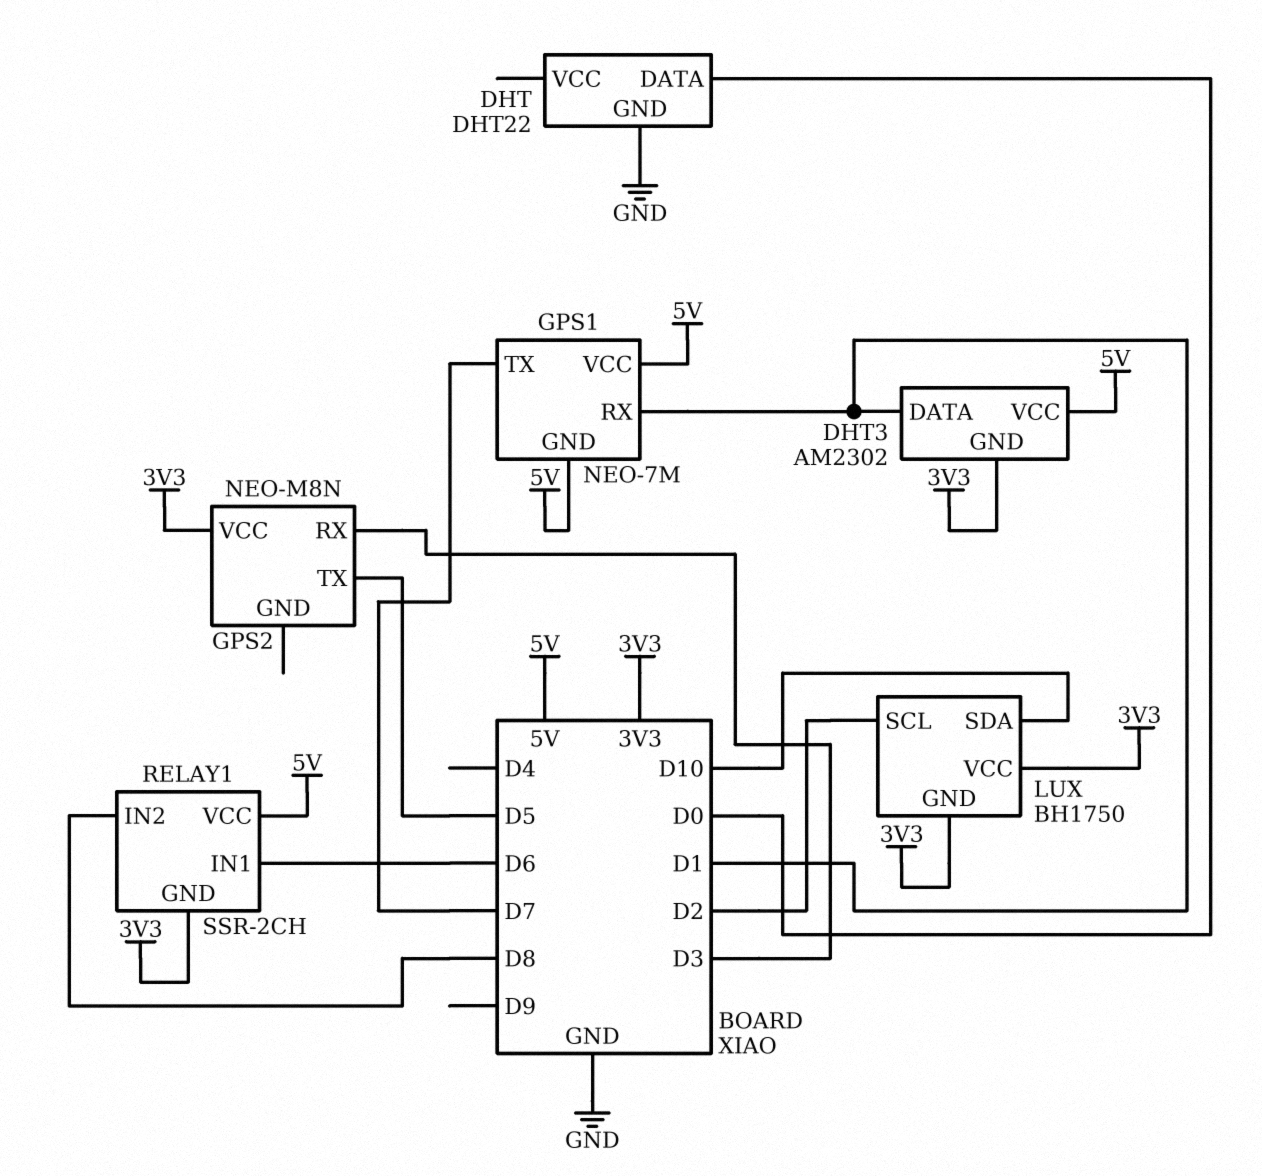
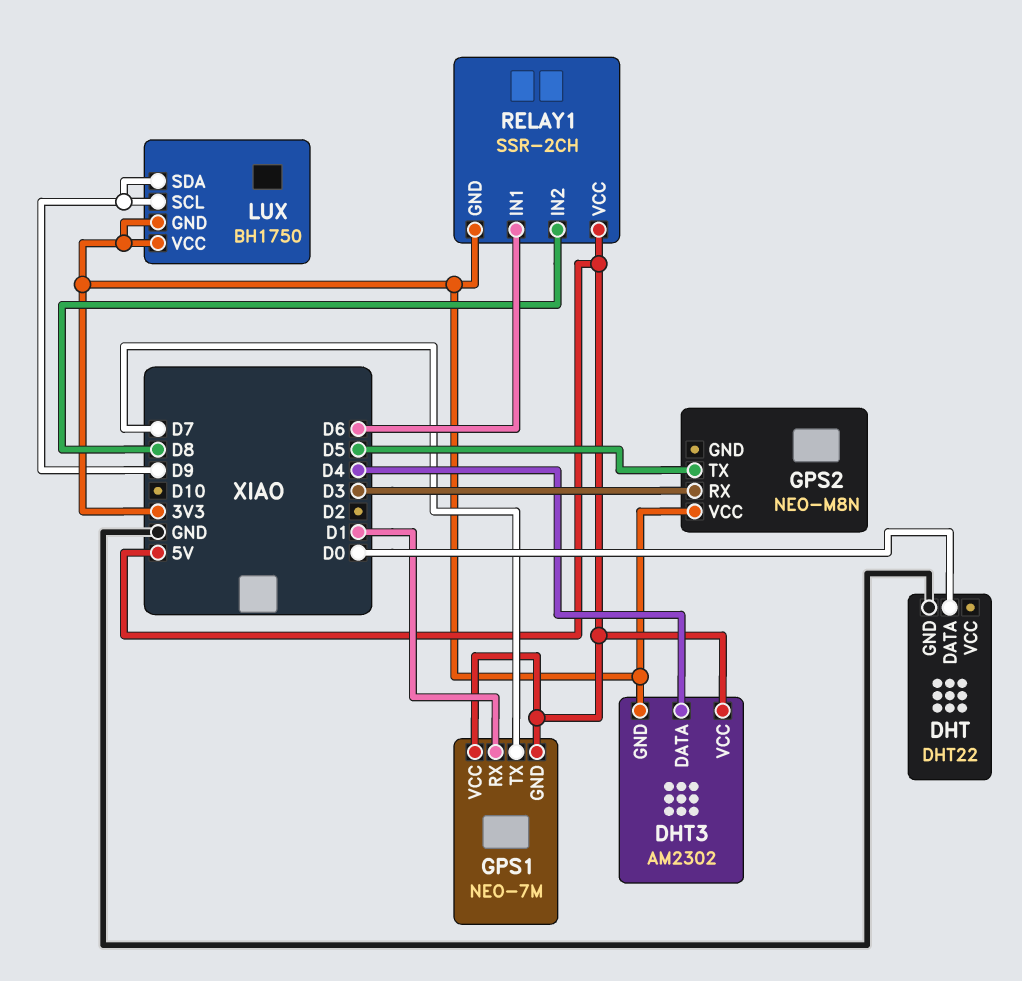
DHT3 pin DATA: D1 -> D4
LUX pin SCL: D2 -> D9
LUX pin SDA: D10 -> D9

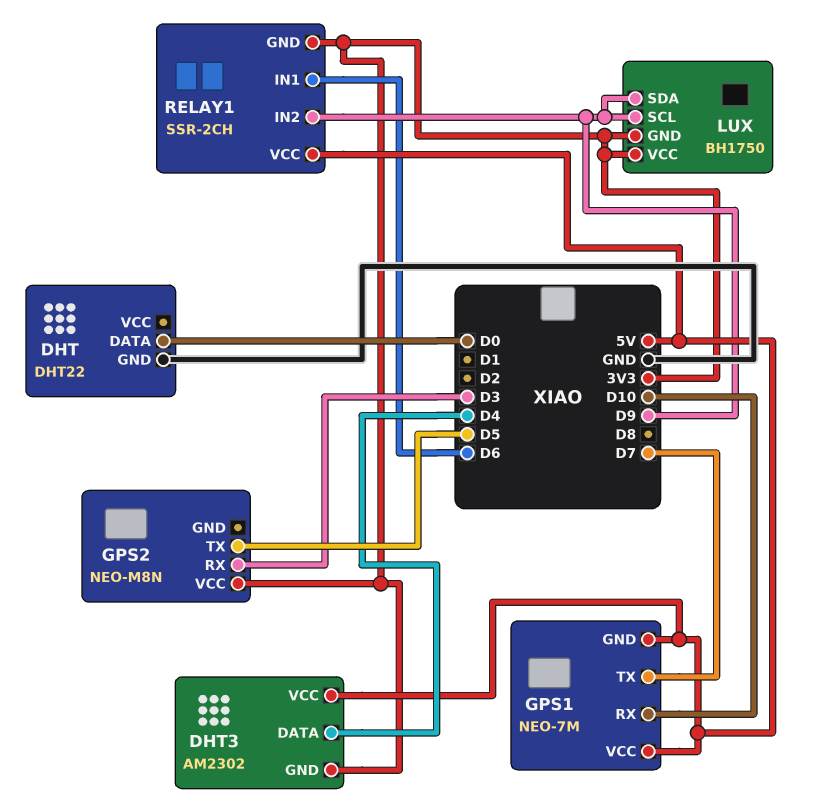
GPS1 pin RX: D1 -> D10
RELAY1 pin IN2: D8 -> D9

